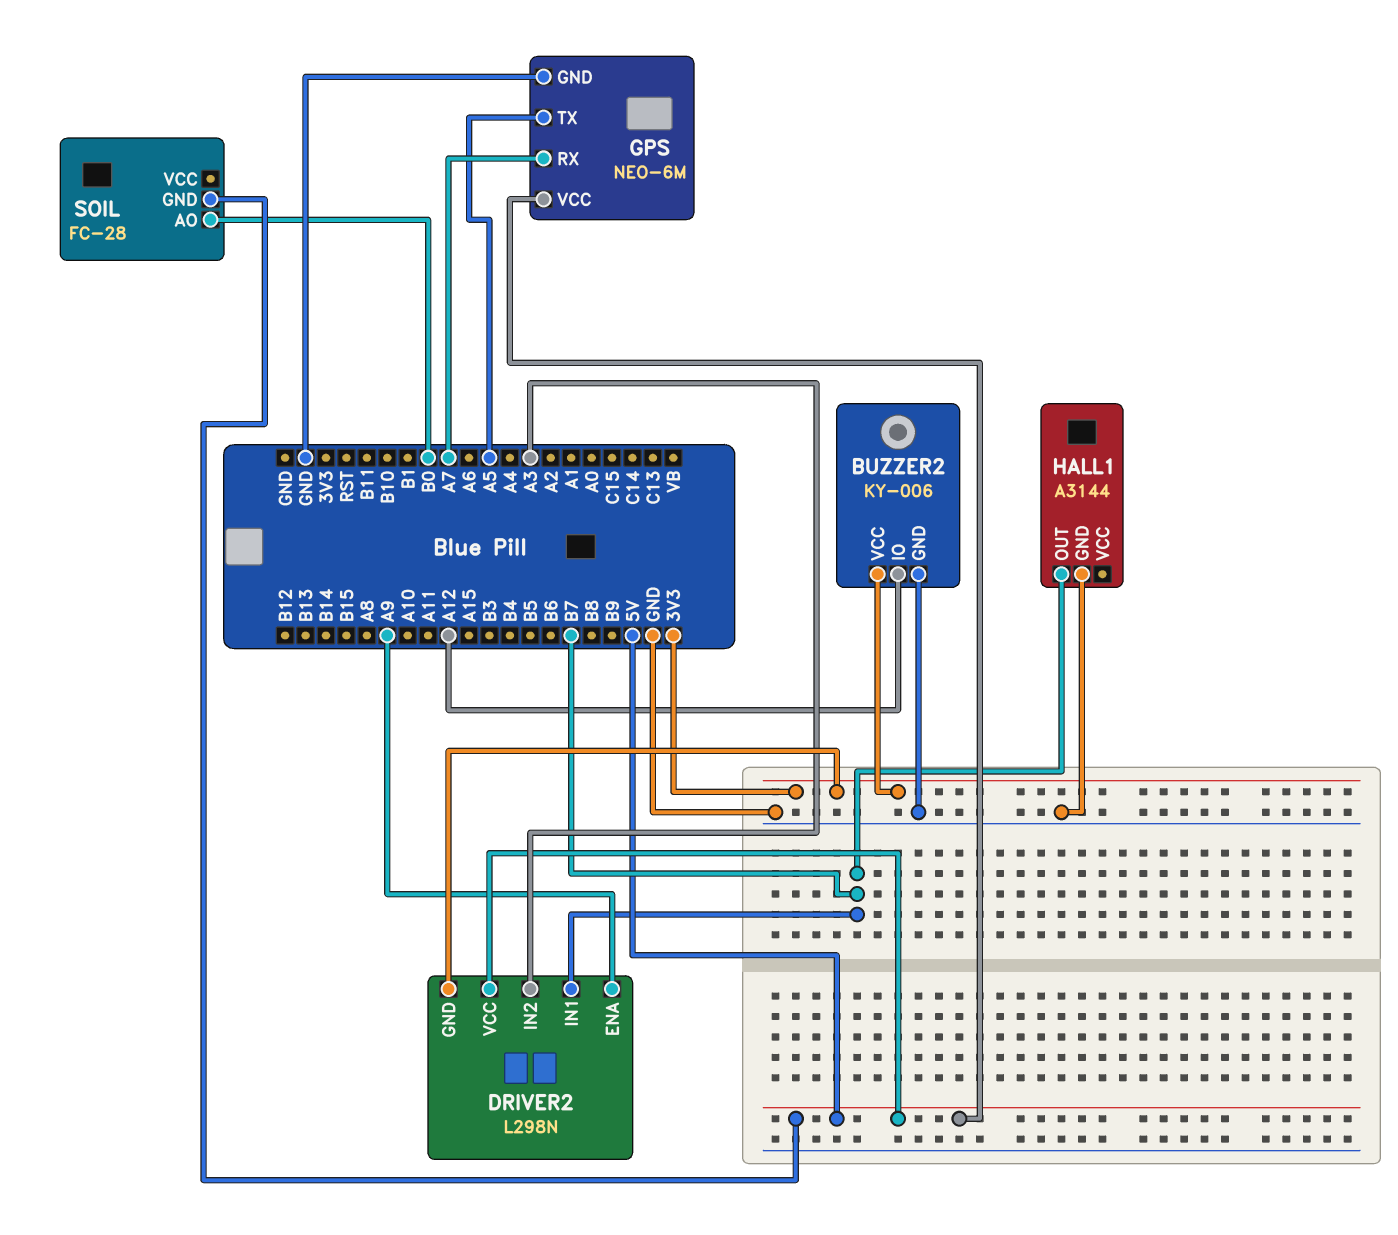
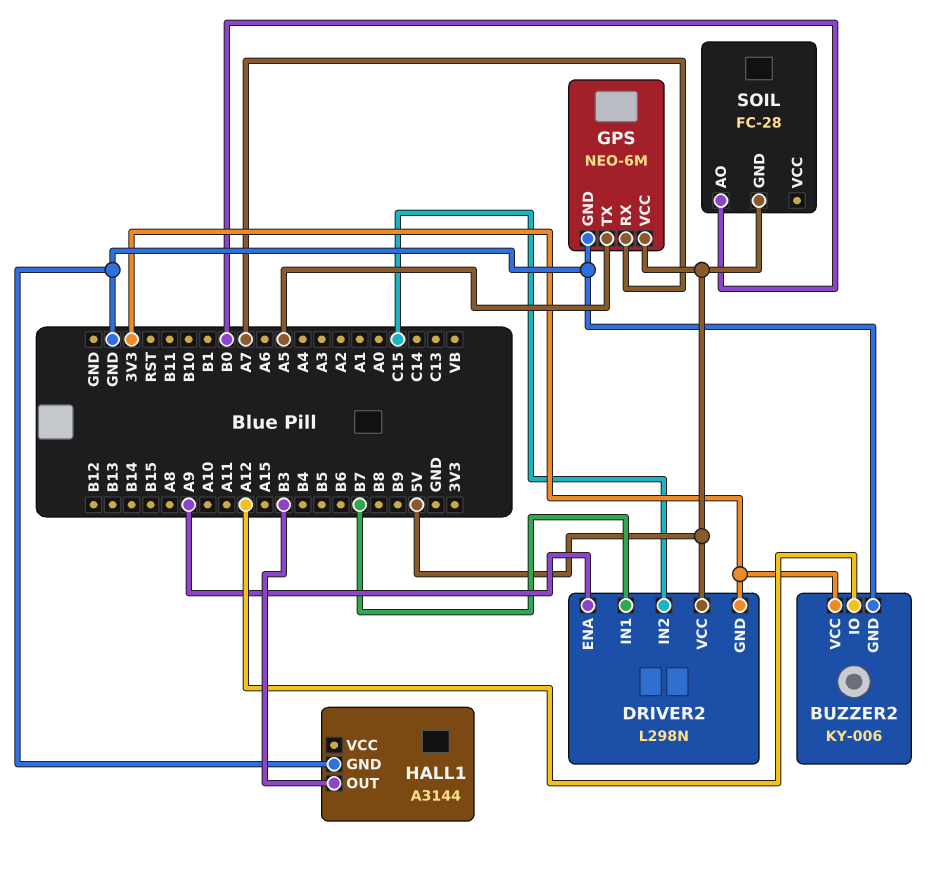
DRIVER2 pin IN2: A3 -> C15
HALL1 pin OUT: B7 -> B3

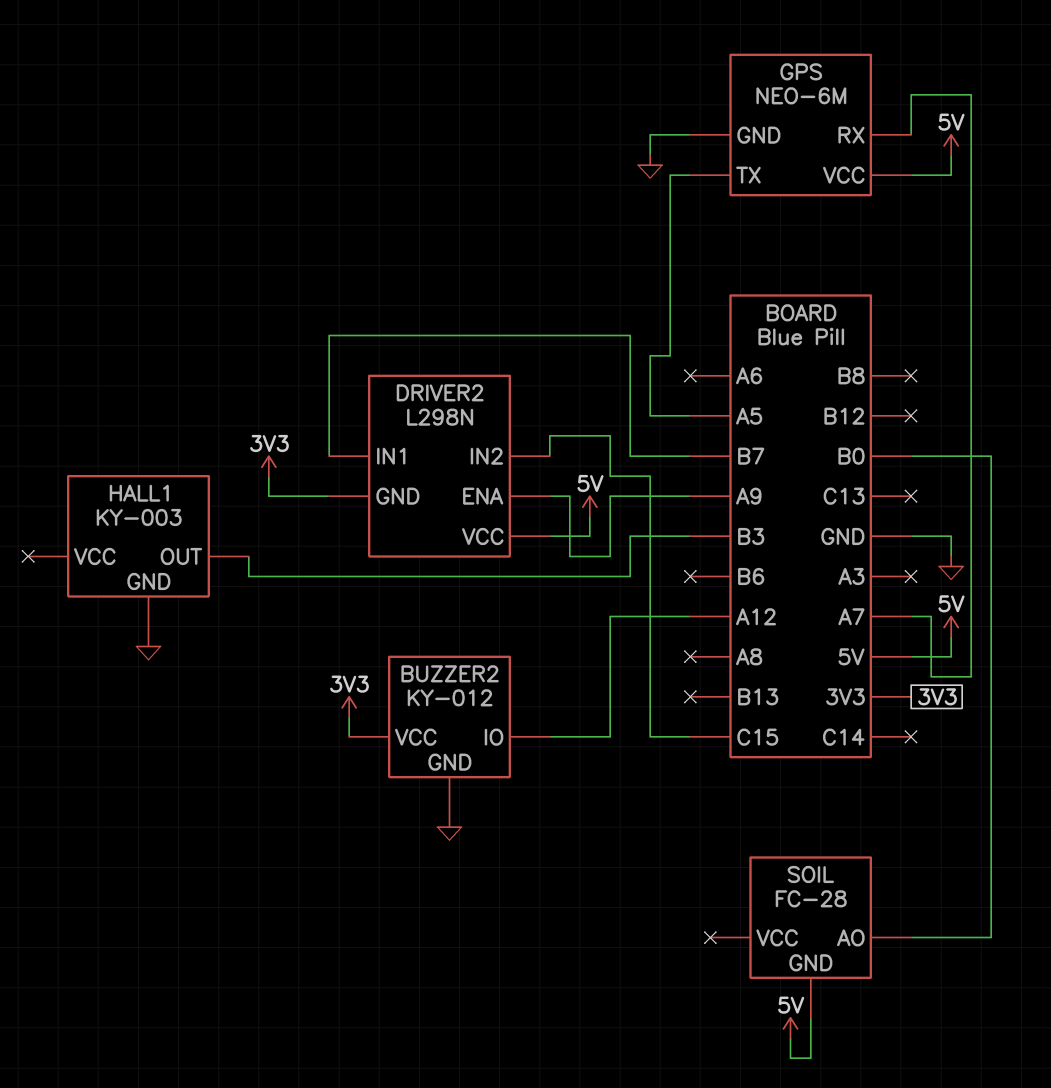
BUZZER2: KY-006 -> KY-012
HALL1: A3144 -> KY-003

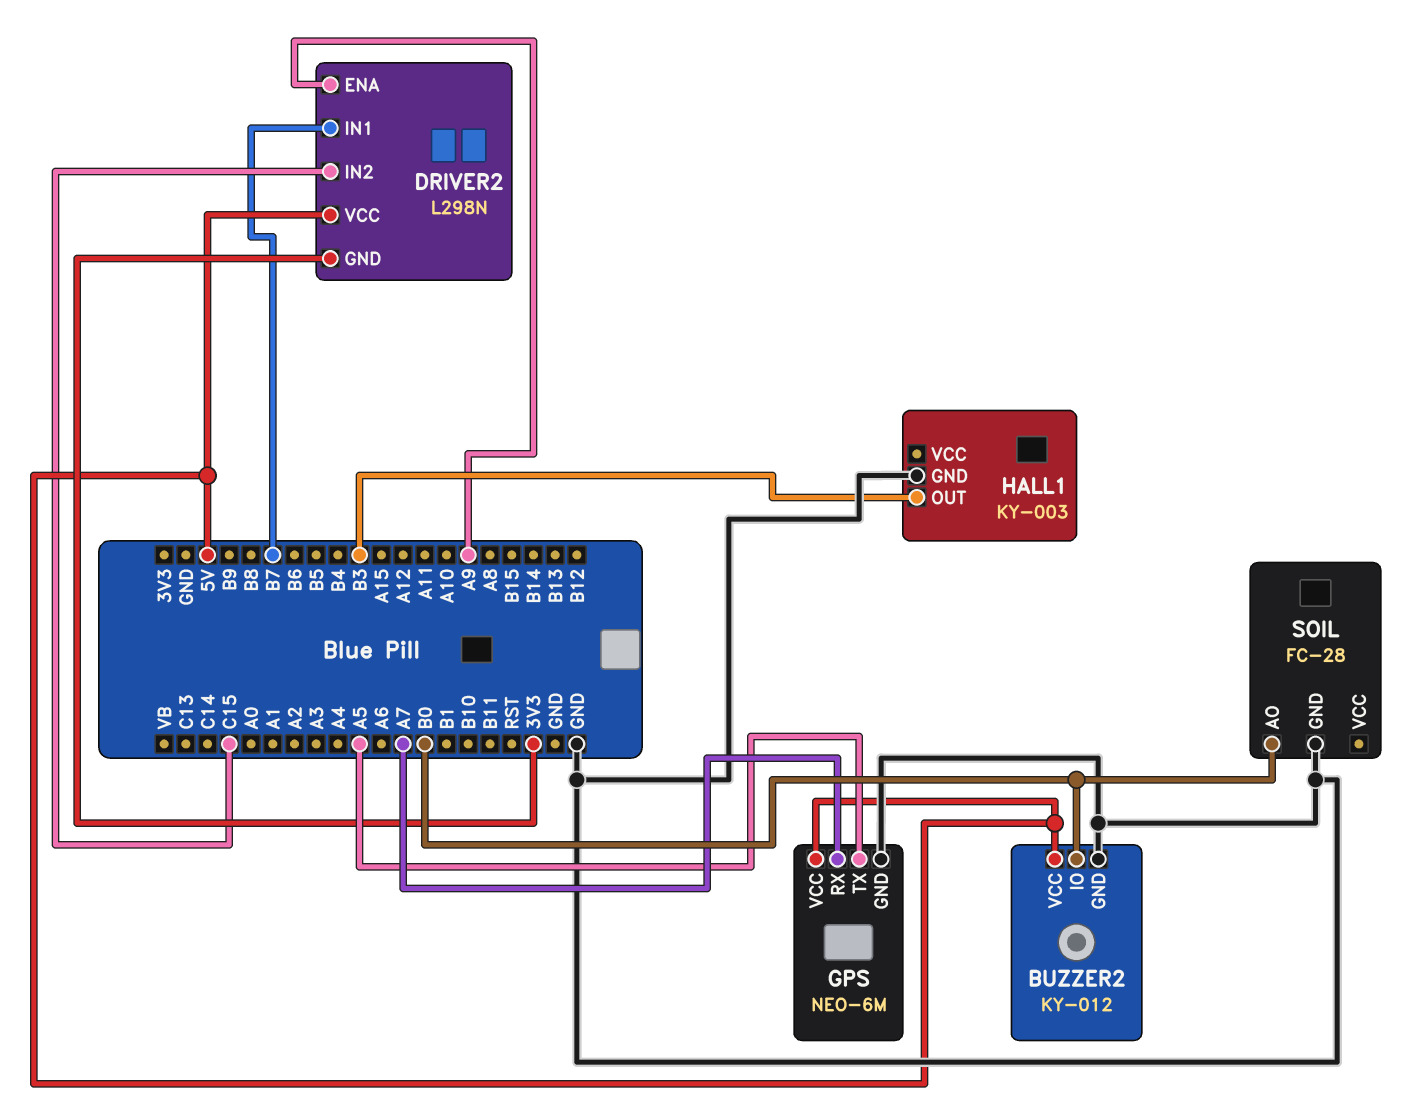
BUZZER2 pin IO: A12 -> B0
BUZZER2 pin VCC: 3V3 -> 5V
SOIL pin GND: 5V -> GND

